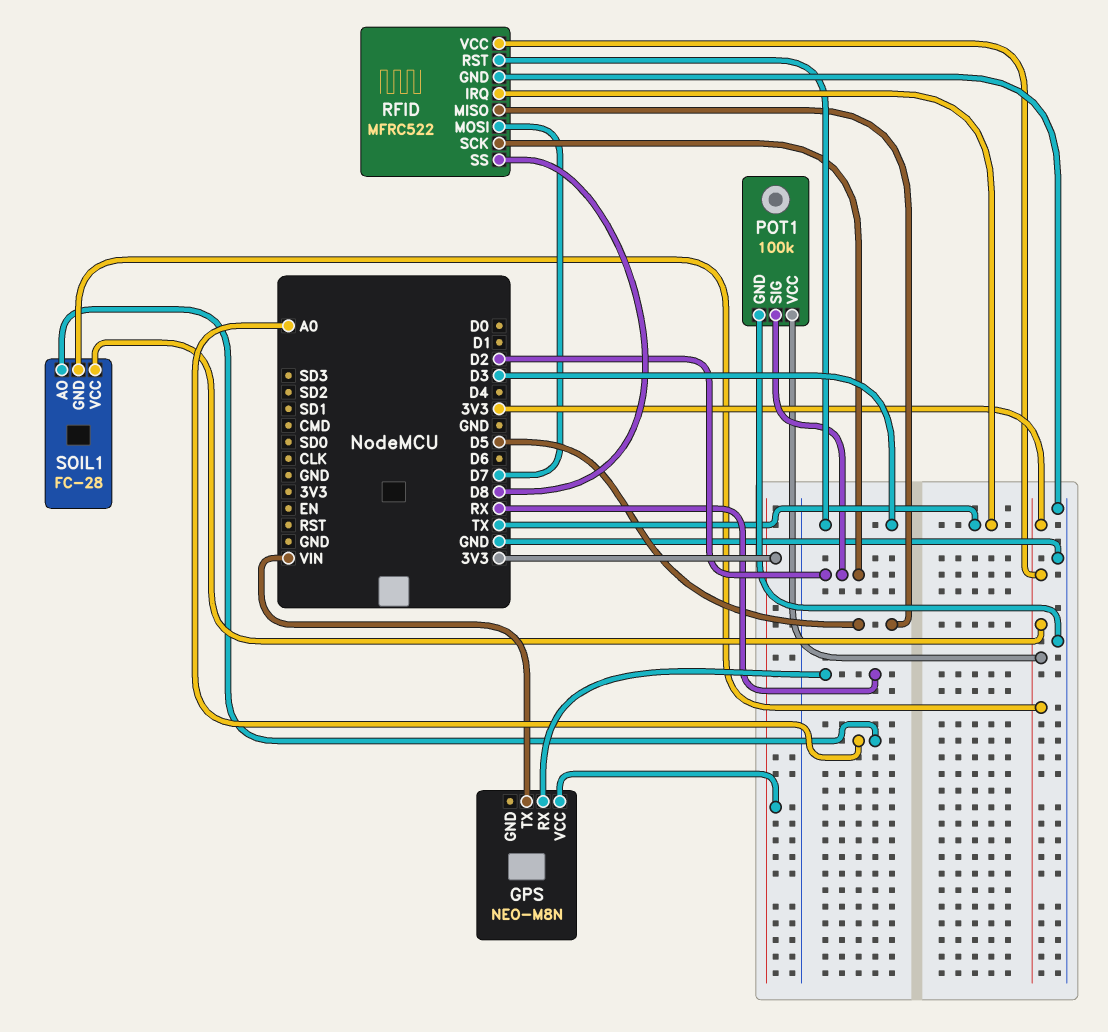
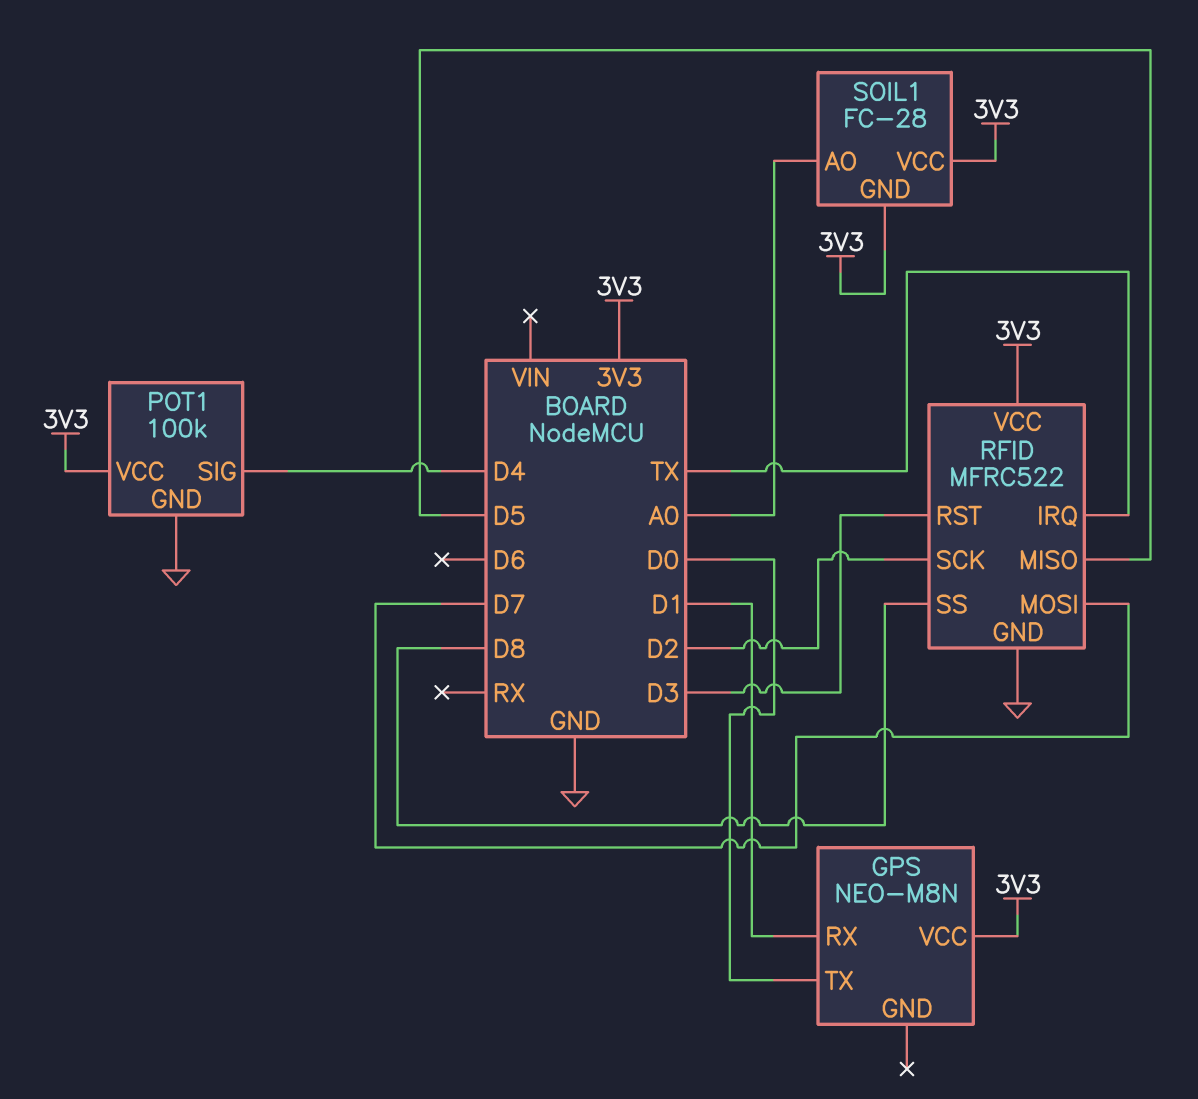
GPS pin RX: RX -> D1
GPS pin TX: VIN -> D0
POT1 pin SIG: D2 -> D4

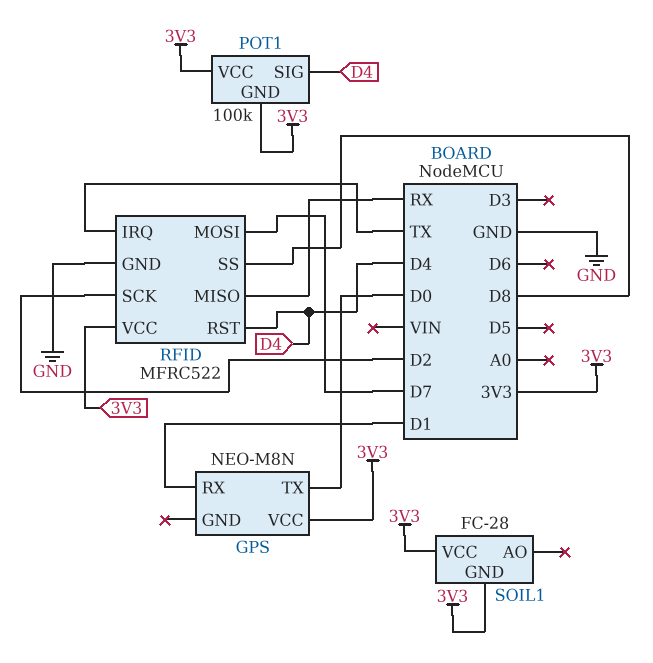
POT1 pin GND: GND -> 3V3
RFID pin MISO: D5 -> RX
RFID pin RST: D3 -> D4
SOIL1 pin AO: A0 -> none

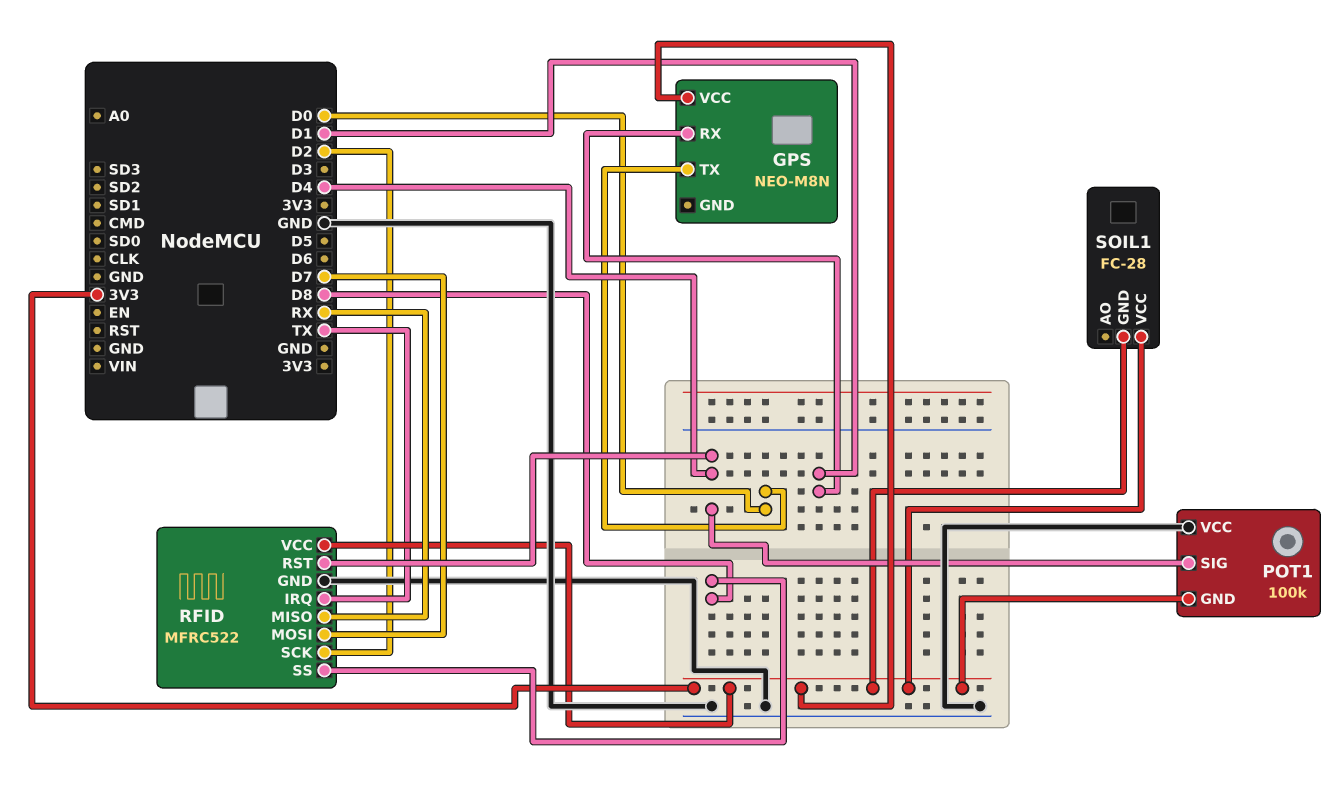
POT1 pin VCC: 3V3 -> GND

